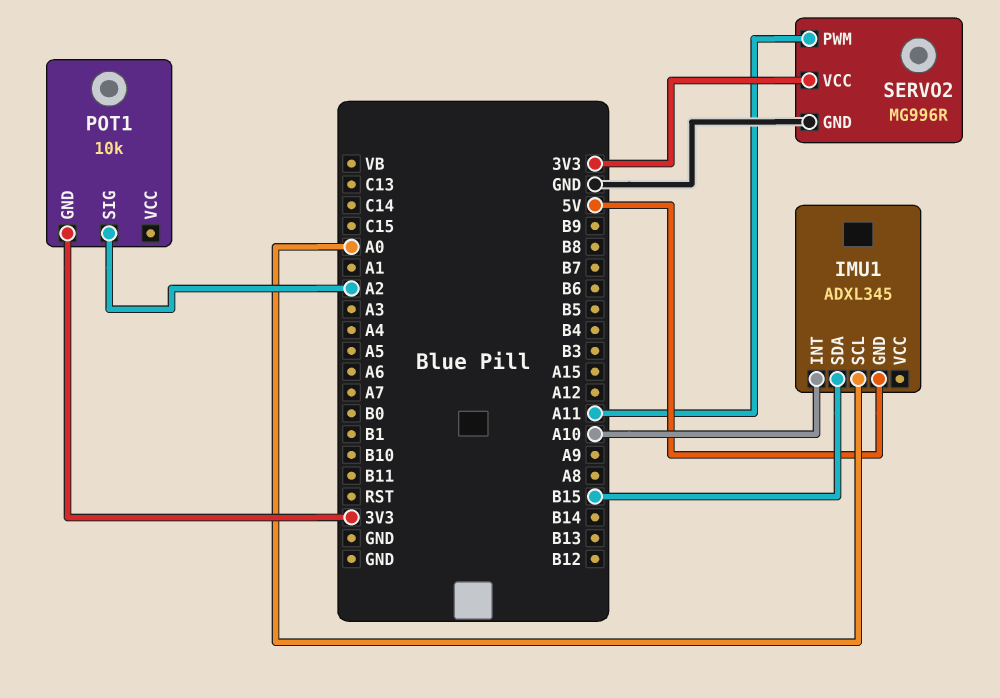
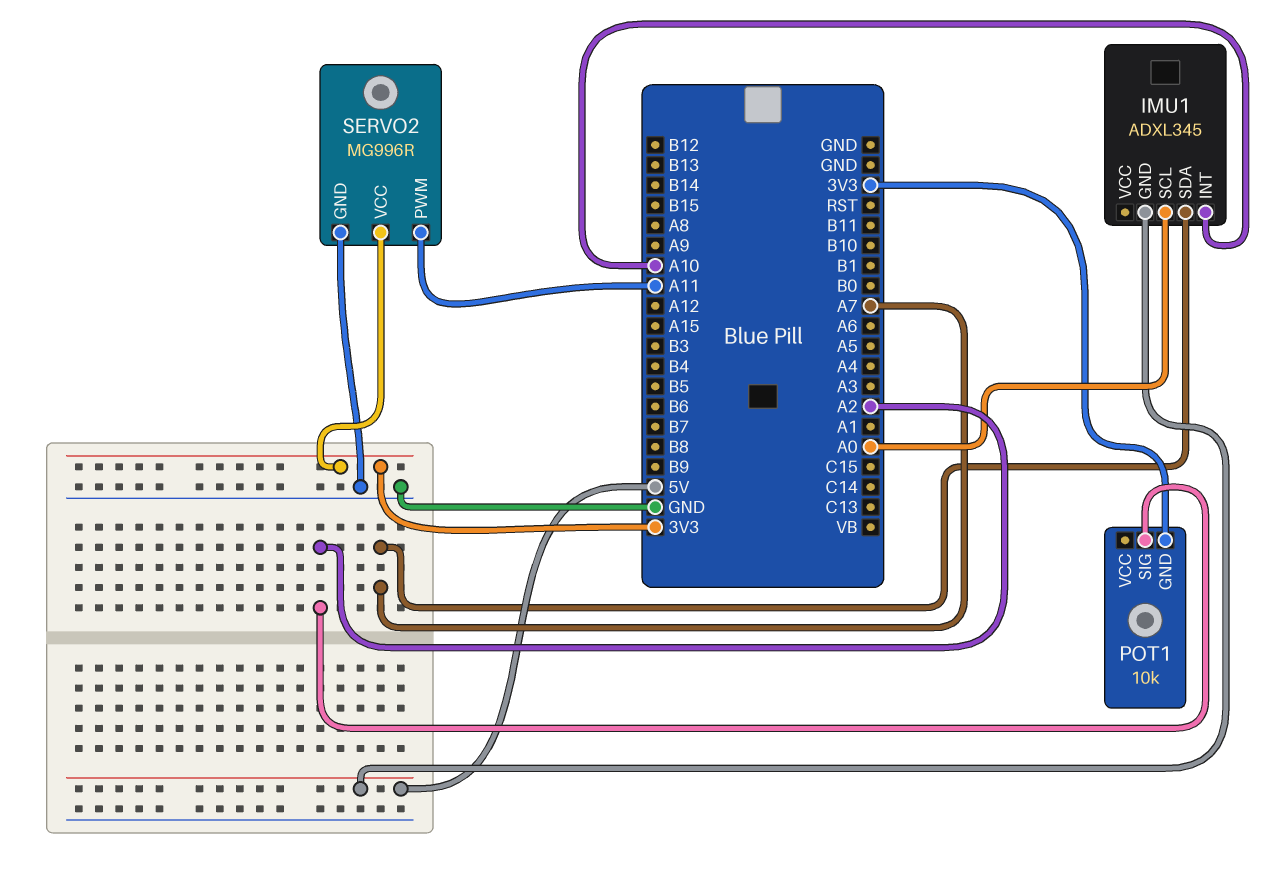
IMU1 pin SDA: B15 -> A7

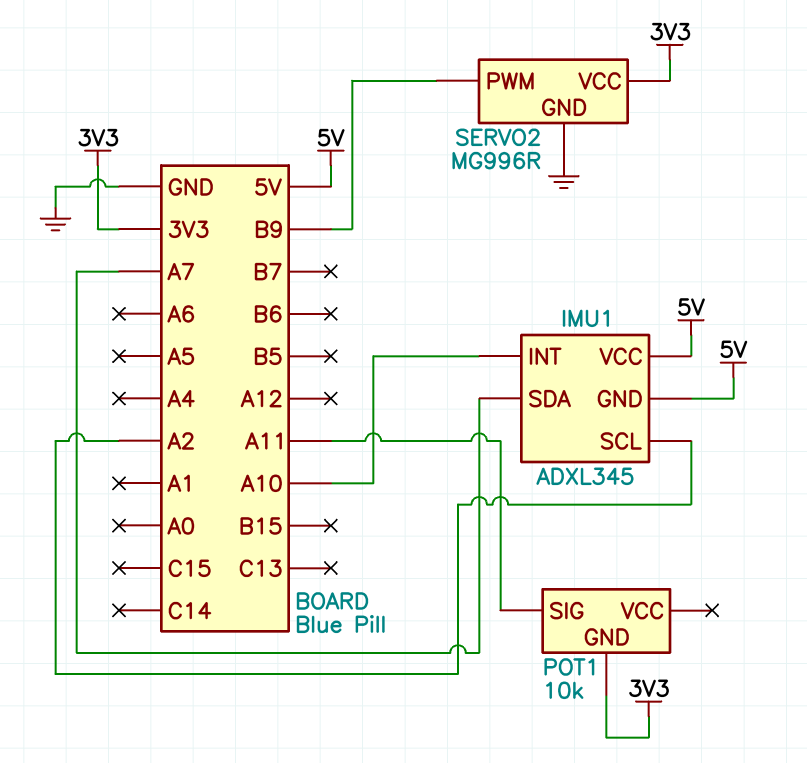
IMU1 pin SCL: A0 -> A2
IMU1 pin VCC: none -> 5V
POT1 pin SIG: A2 -> A11
SERVO2 pin PWM: A11 -> B9

